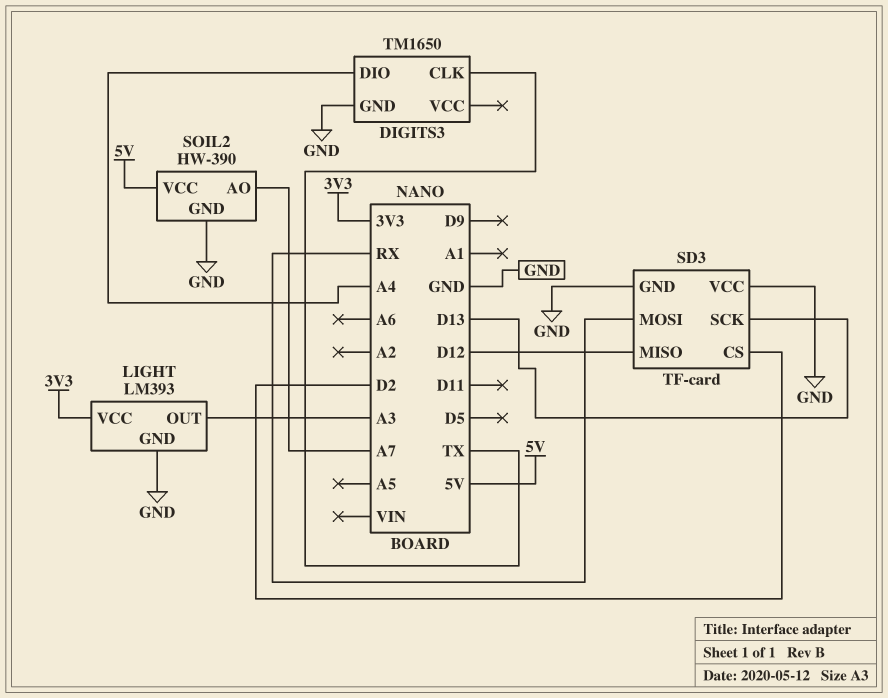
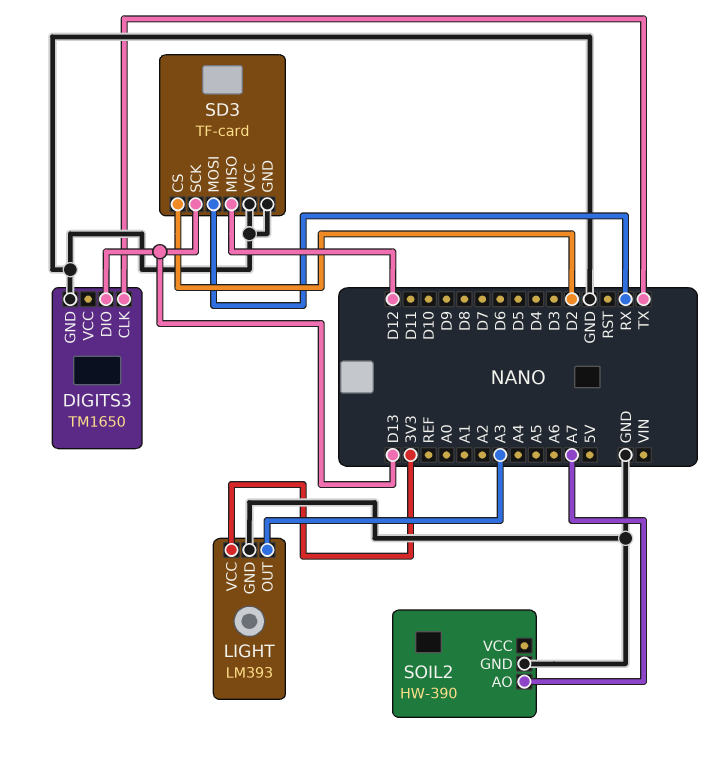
DIGITS3 pin DIO: A4 -> D13
SOIL2 pin VCC: 5V -> none

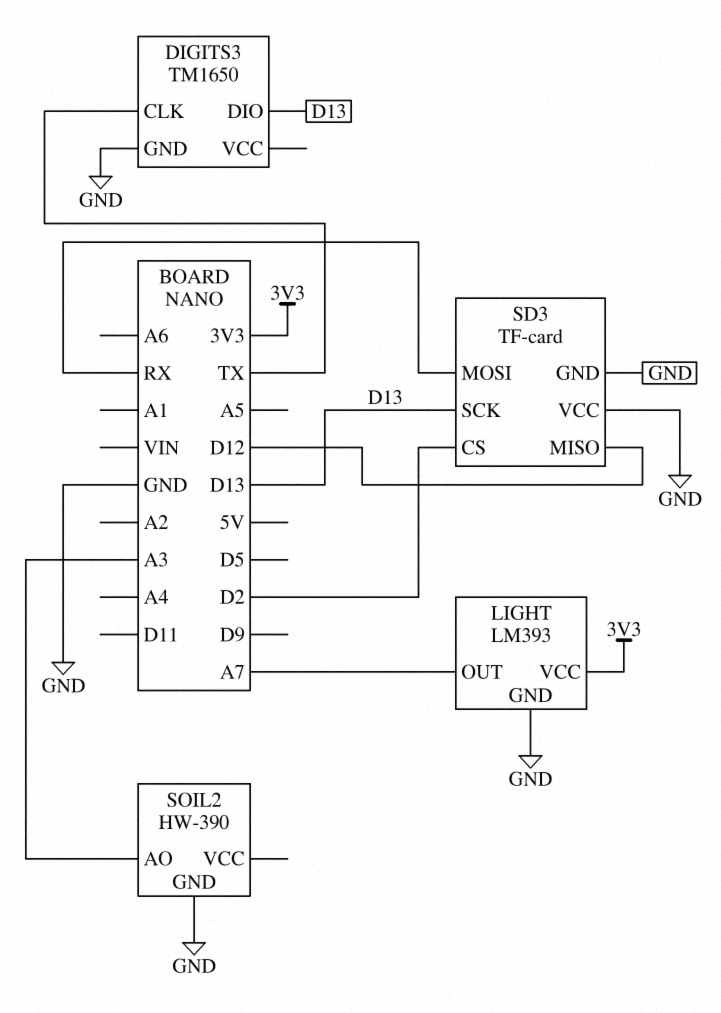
LIGHT pin OUT: A3 -> A7
SOIL2 pin AO: A7 -> A3

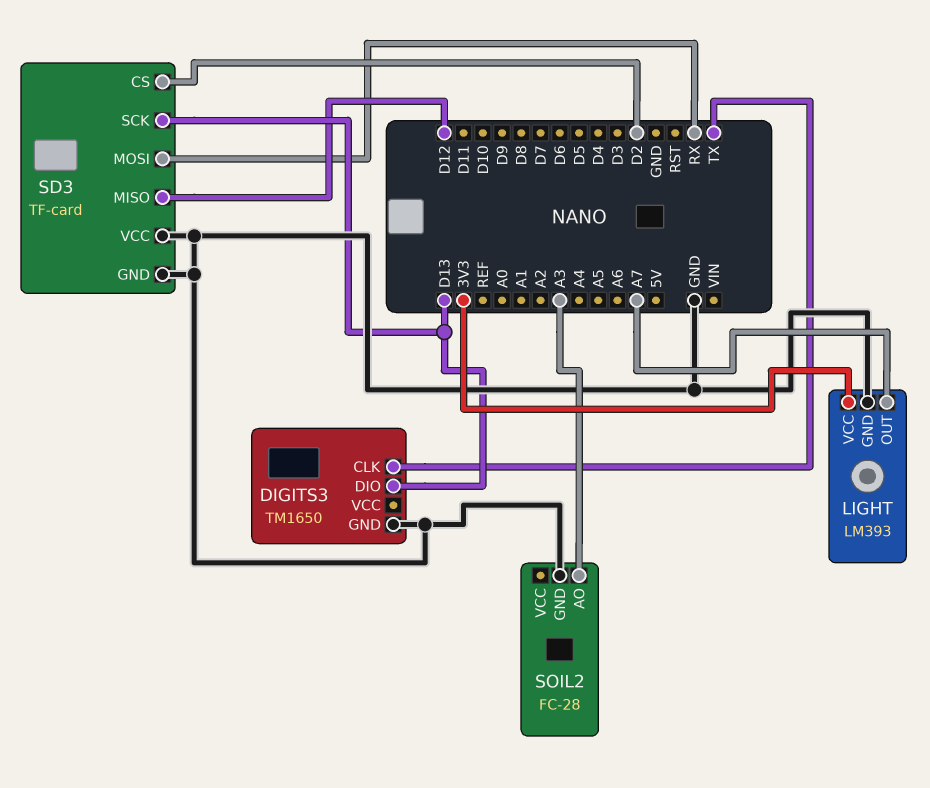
SOIL2: HW-390 -> FC-28

